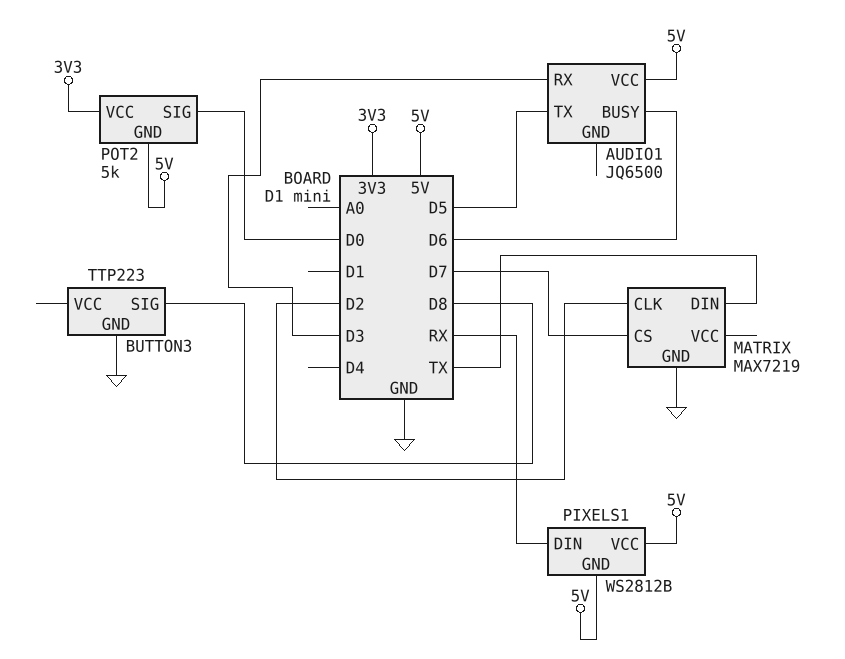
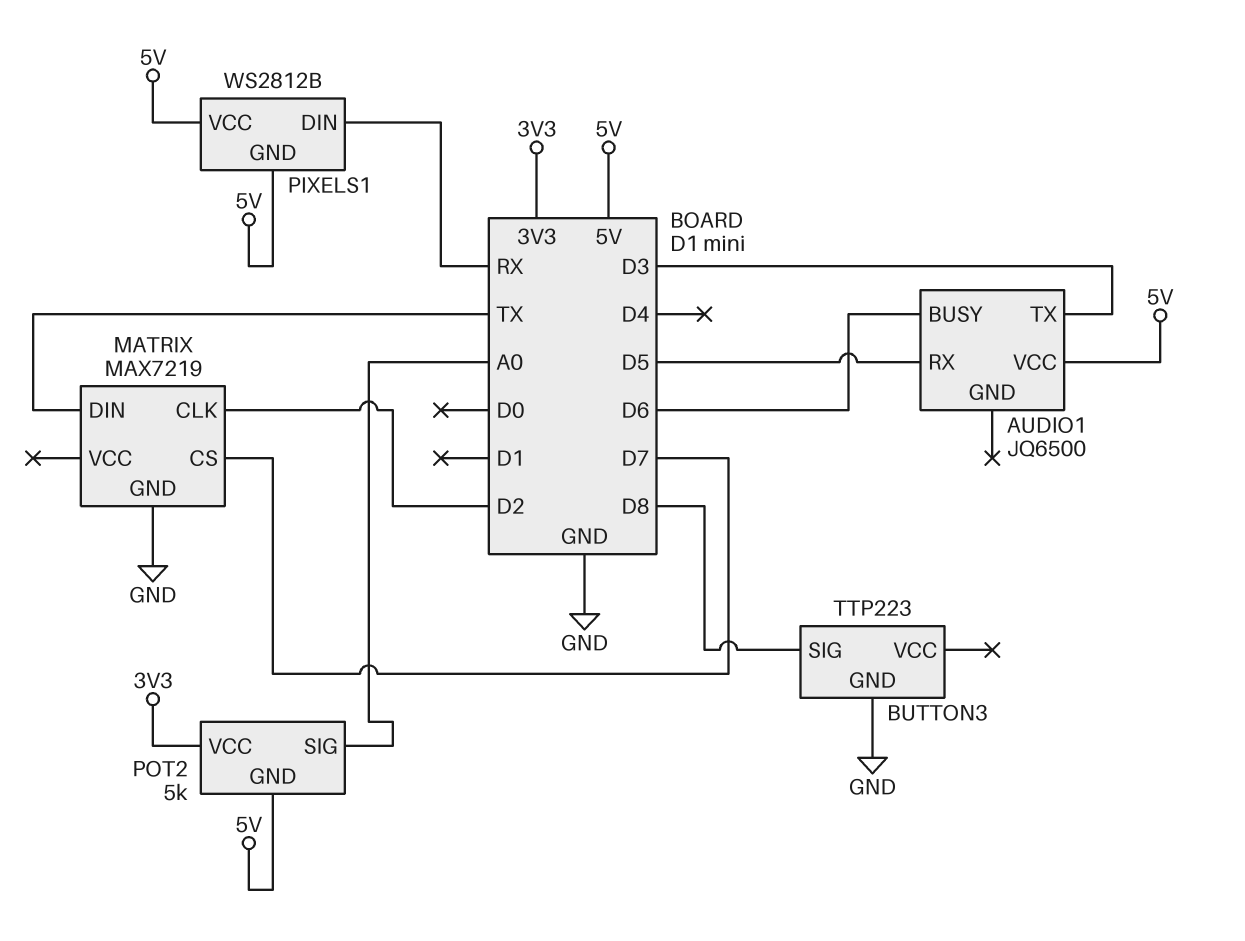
AUDIO1 pin RX: D3 -> D5
AUDIO1 pin TX: D5 -> D3
POT2 pin SIG: D0 -> A0

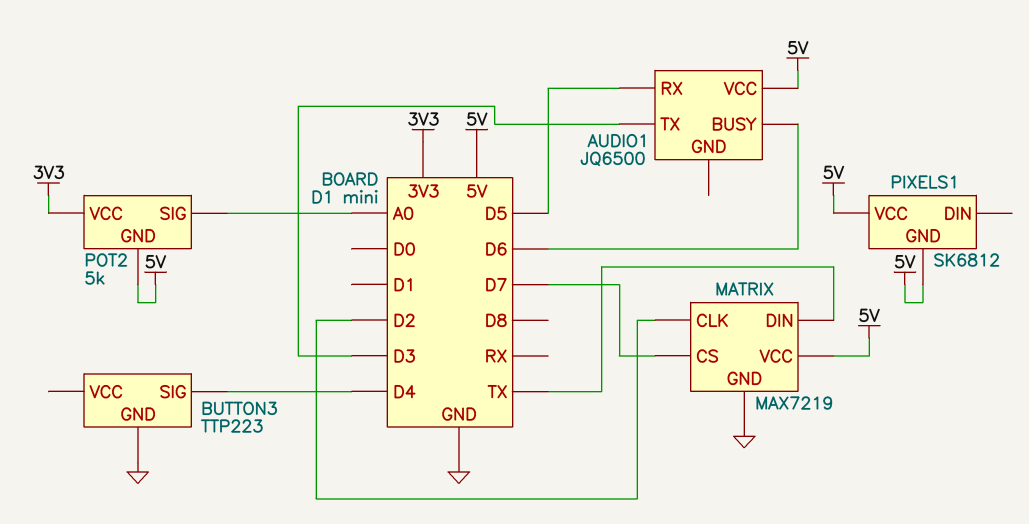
BUTTON3 pin SIG: D8 -> D4
MATRIX pin VCC: none -> 5V
PIXELS1: WS2812B -> SK6812
PIXELS1 pin DIN: RX -> none

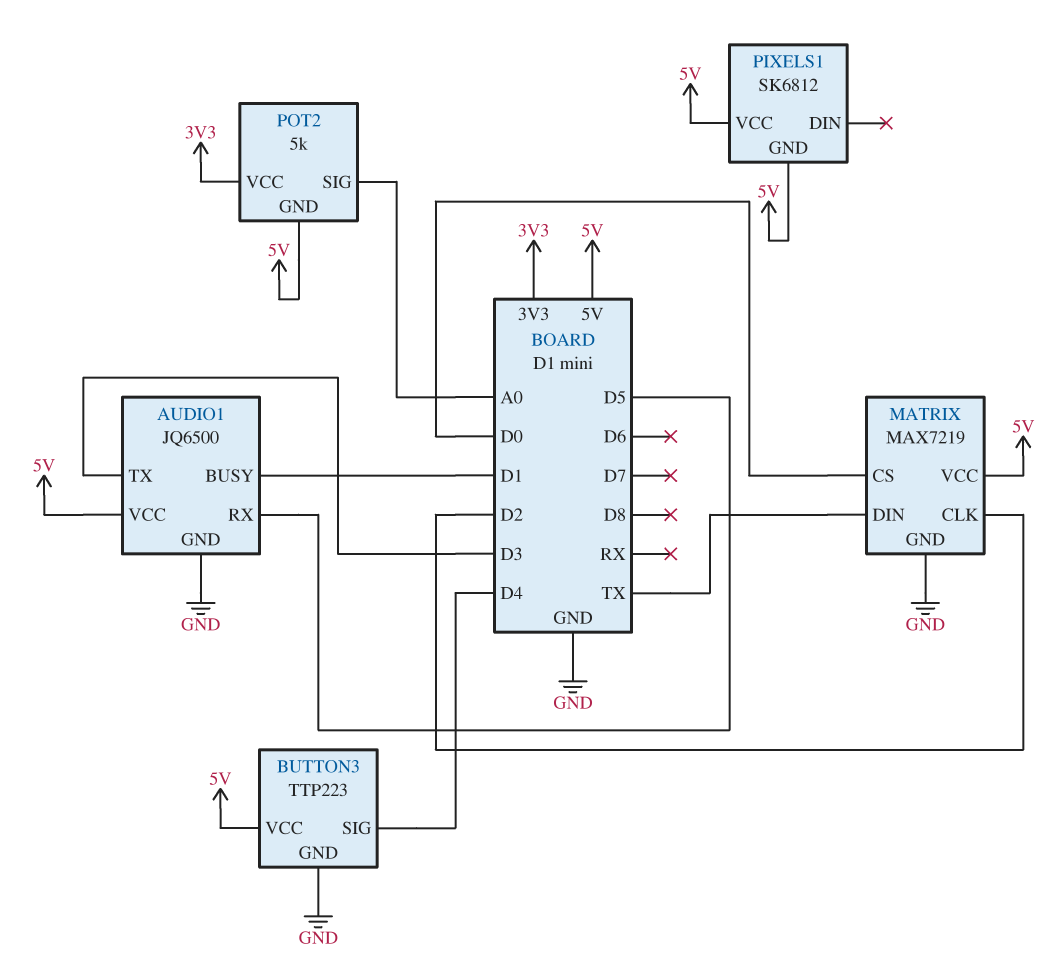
AUDIO1 pin BUSY: D6 -> D1
AUDIO1 pin GND: none -> GND
BUTTON3 pin VCC: none -> 5V
MATRIX pin CS: D7 -> D0

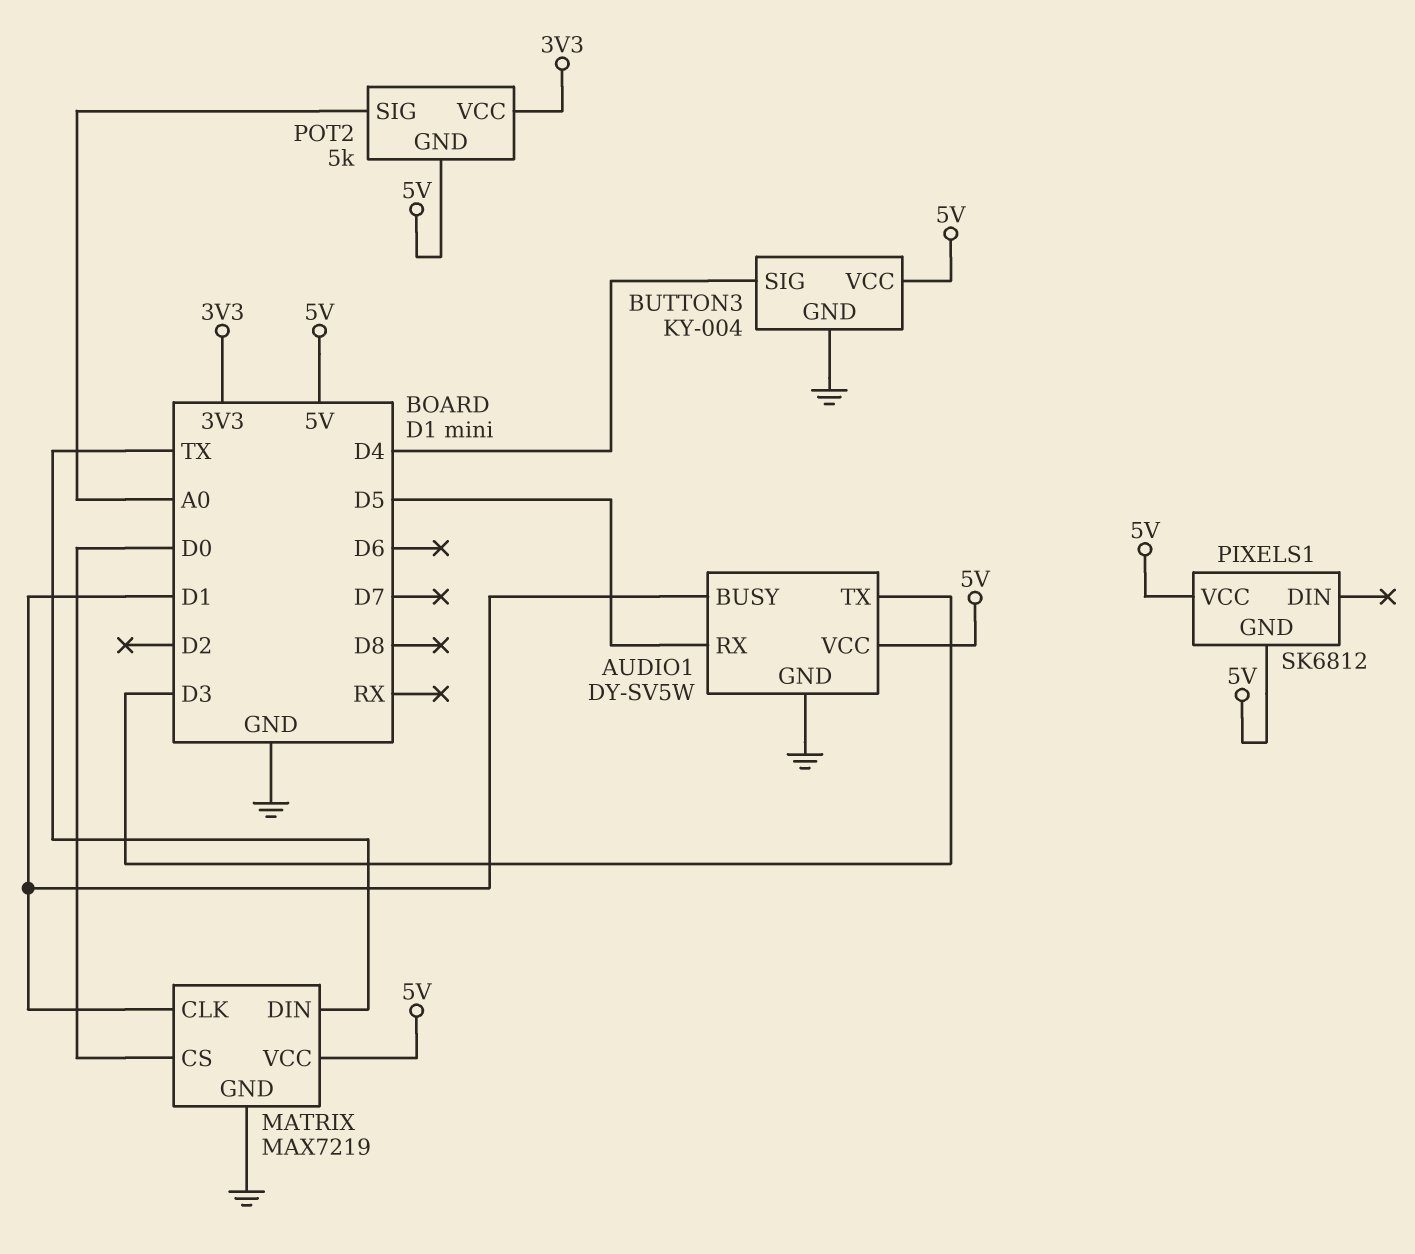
AUDIO1: JQ6500 -> DY-SV5W
BUTTON3: TTP223 -> KY-004
MATRIX pin CLK: D2 -> D1

